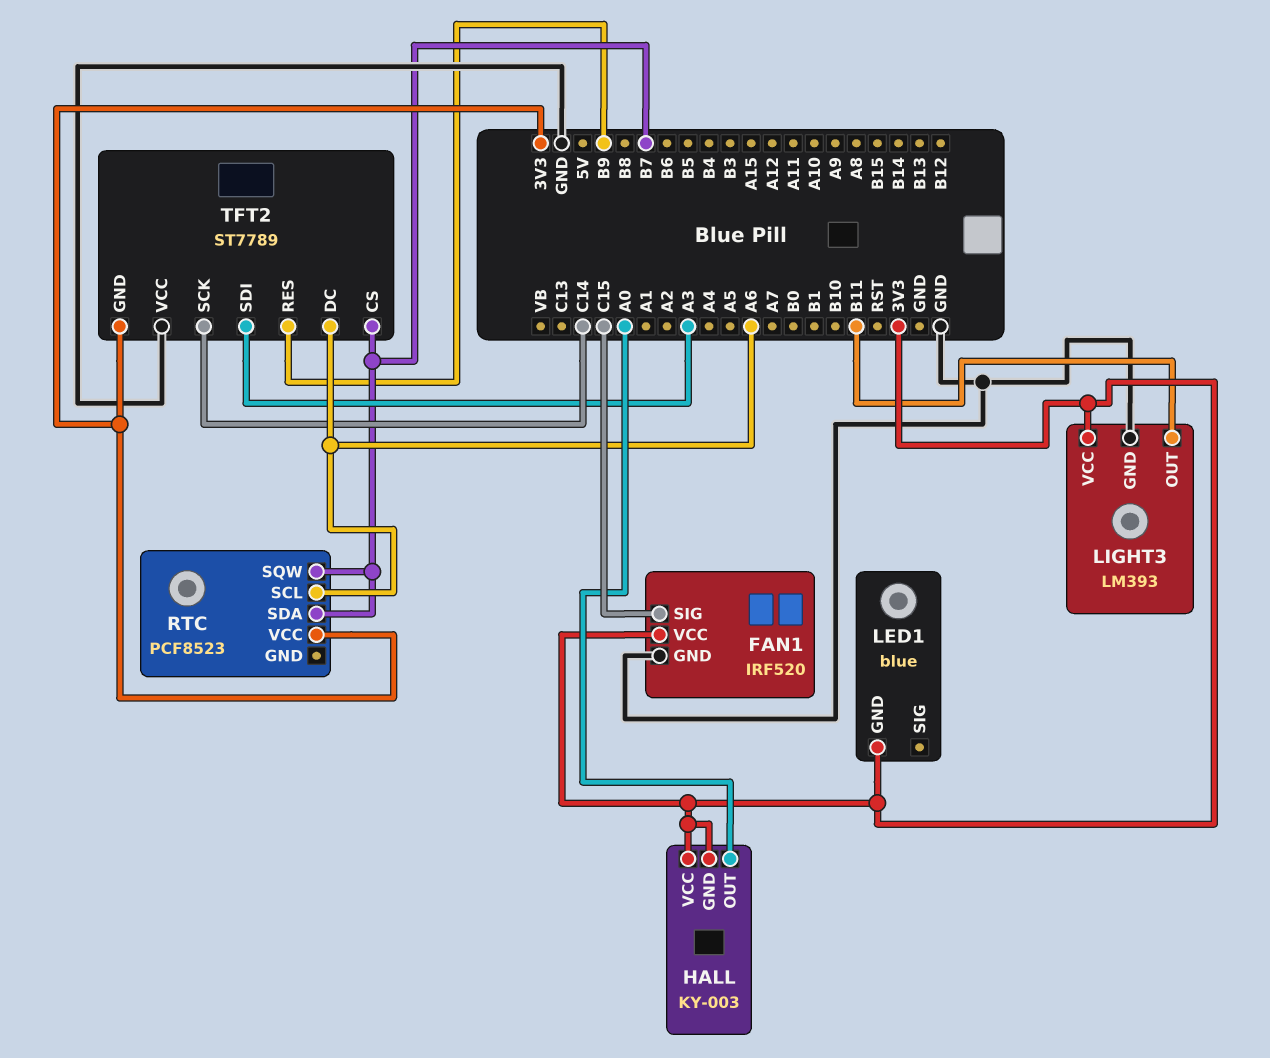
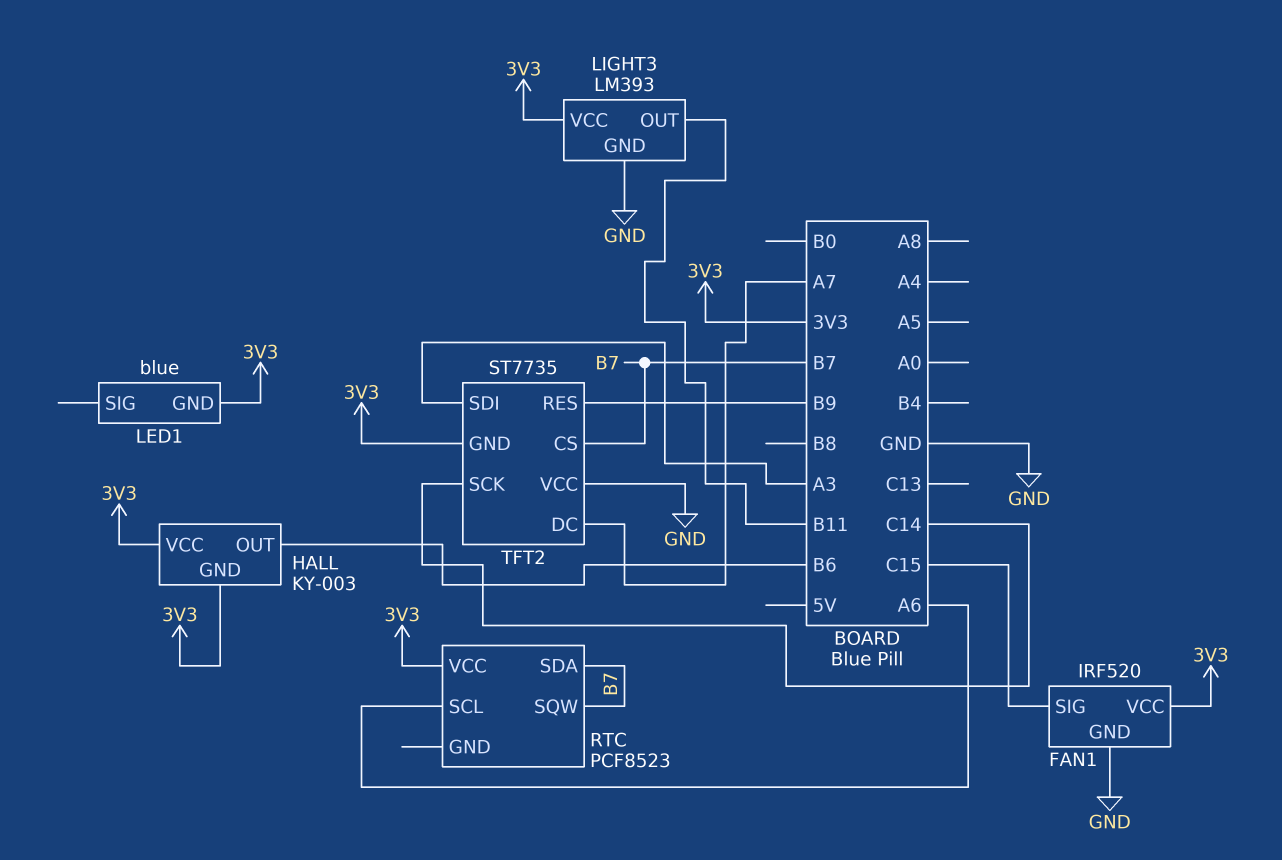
HALL pin OUT: A0 -> B6
TFT2: ST7789 -> ST7735
TFT2 pin DC: A6 -> A7

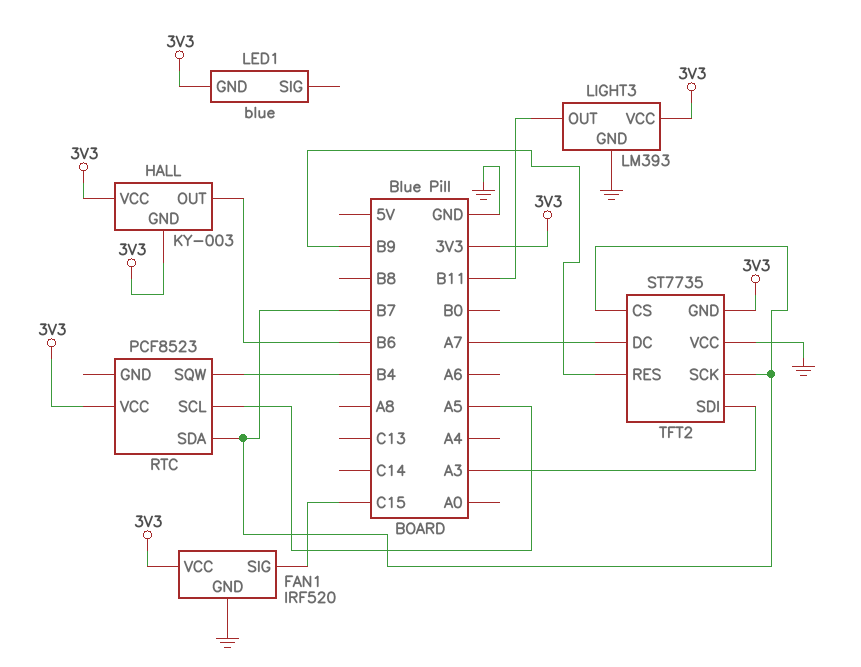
RTC pin SCL: A6 -> A5
RTC pin SQW: B7 -> B4
TFT2 pin SCK: C14 -> B7

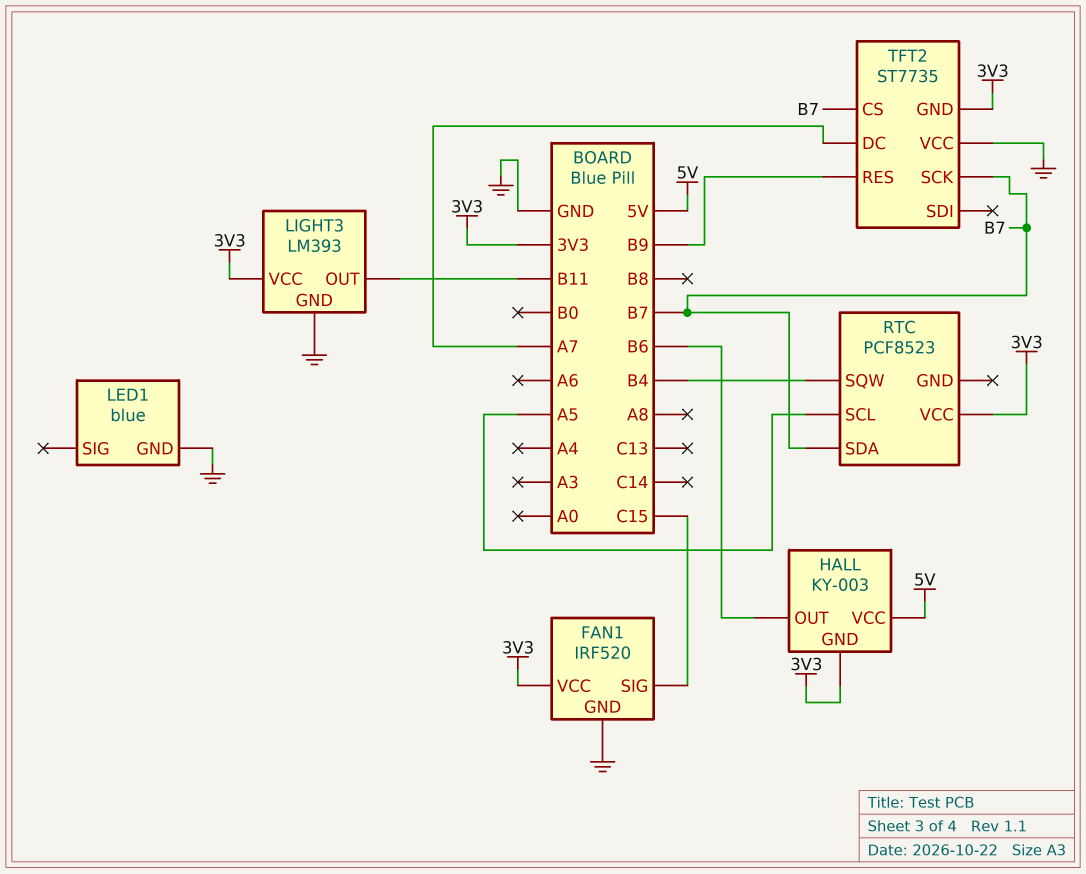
HALL pin VCC: 3V3 -> 5V
LED1 pin GND: 3V3 -> GND
TFT2 pin SDI: A3 -> none

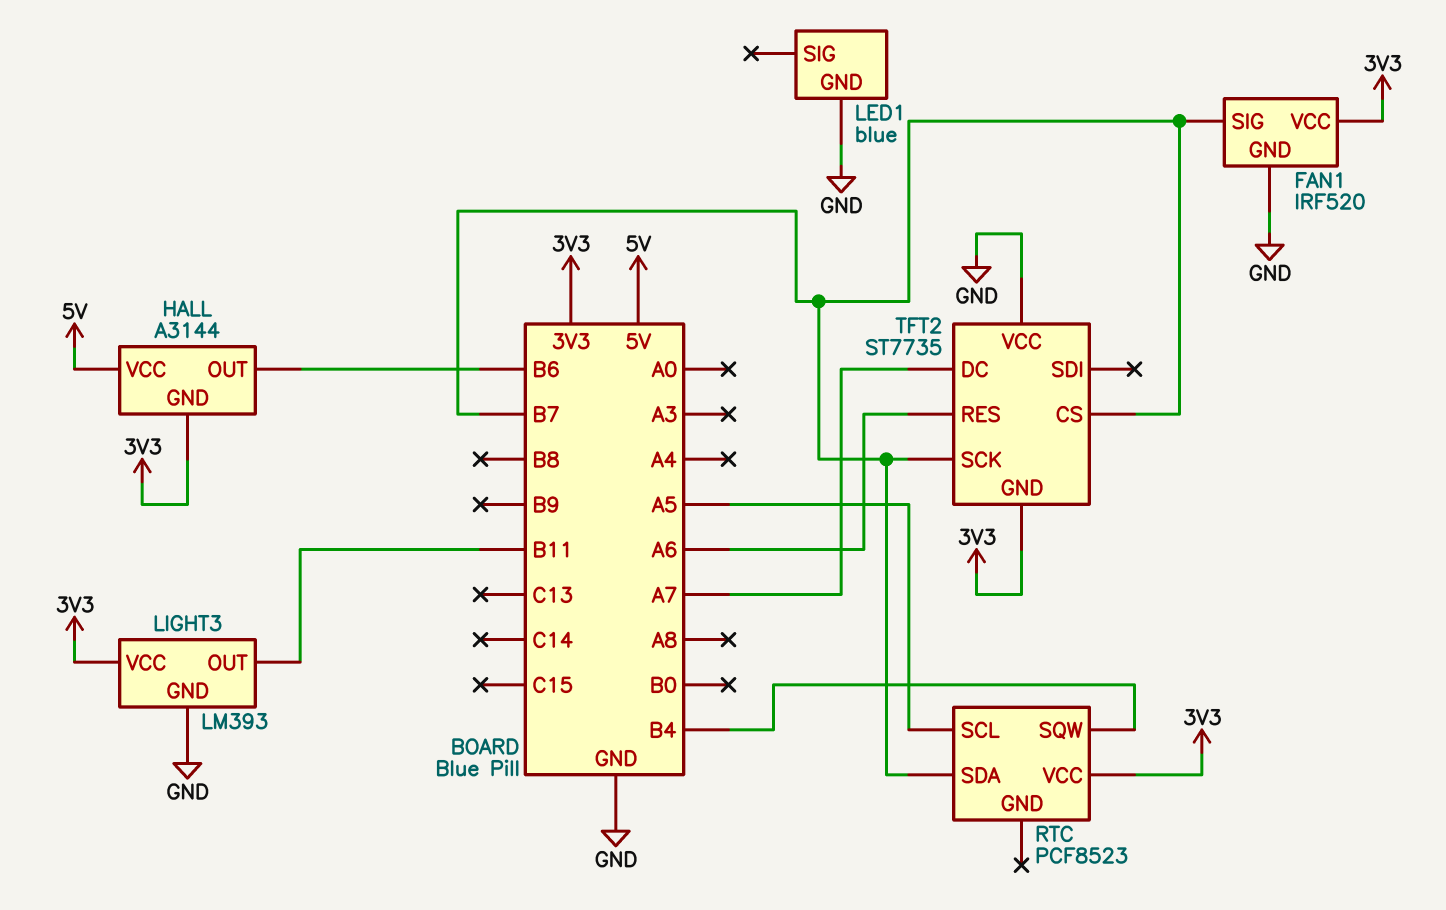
FAN1 pin SIG: C15 -> B7
HALL: KY-003 -> A3144
TFT2 pin RES: B9 -> A6

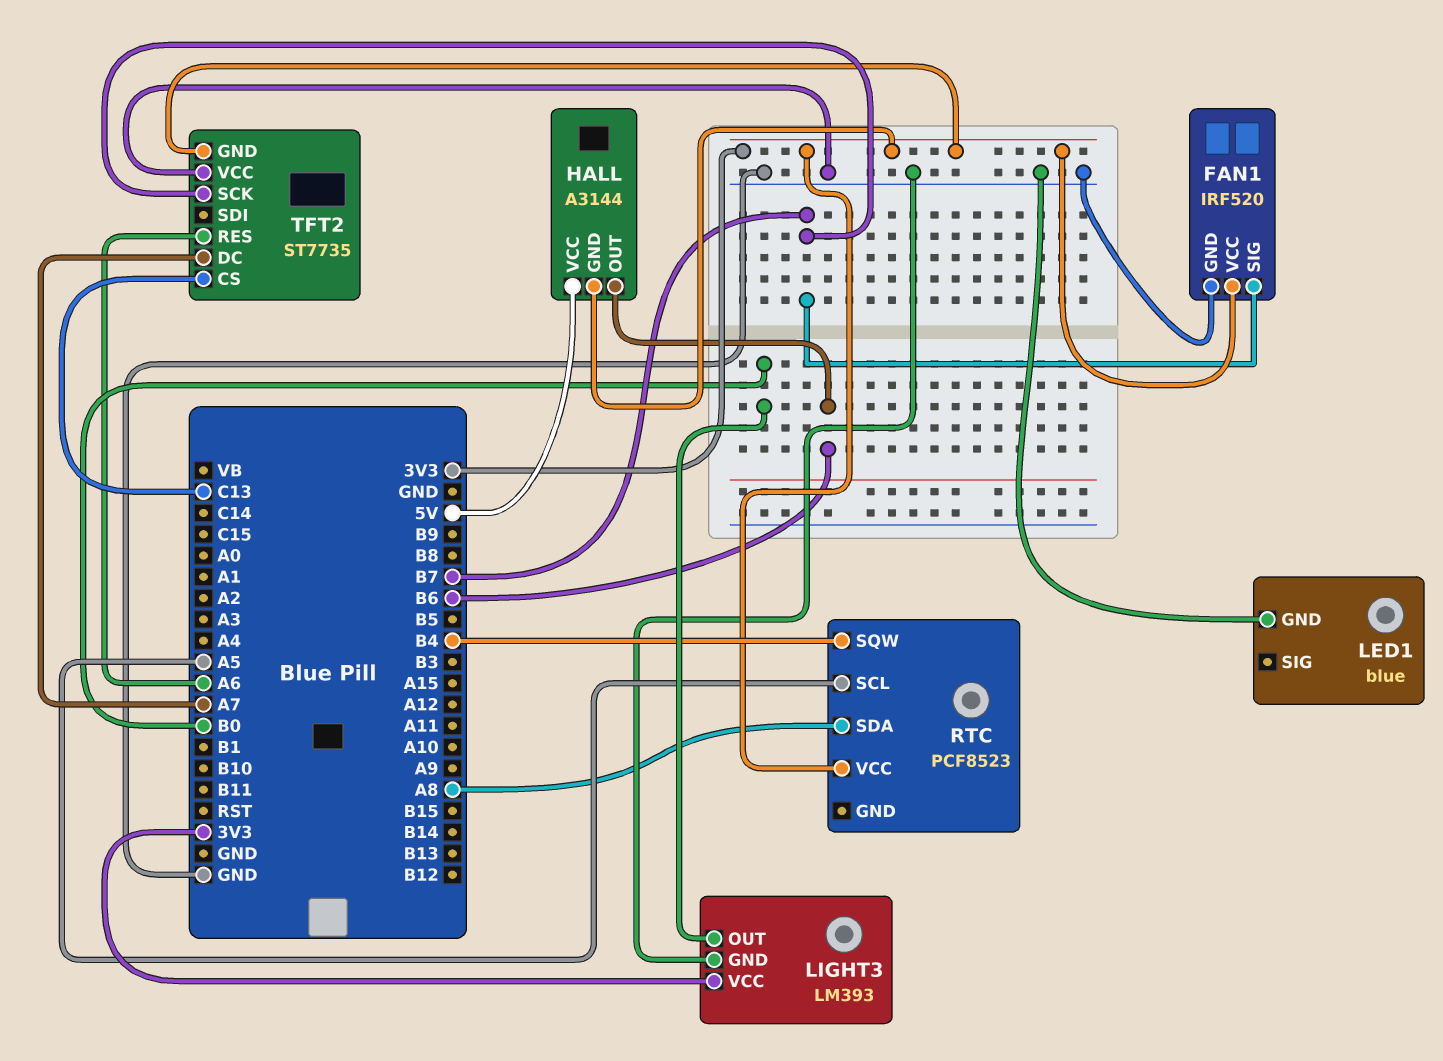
LIGHT3 pin OUT: B11 -> B0
RTC pin SDA: B7 -> A8
TFT2 pin CS: B7 -> C13

